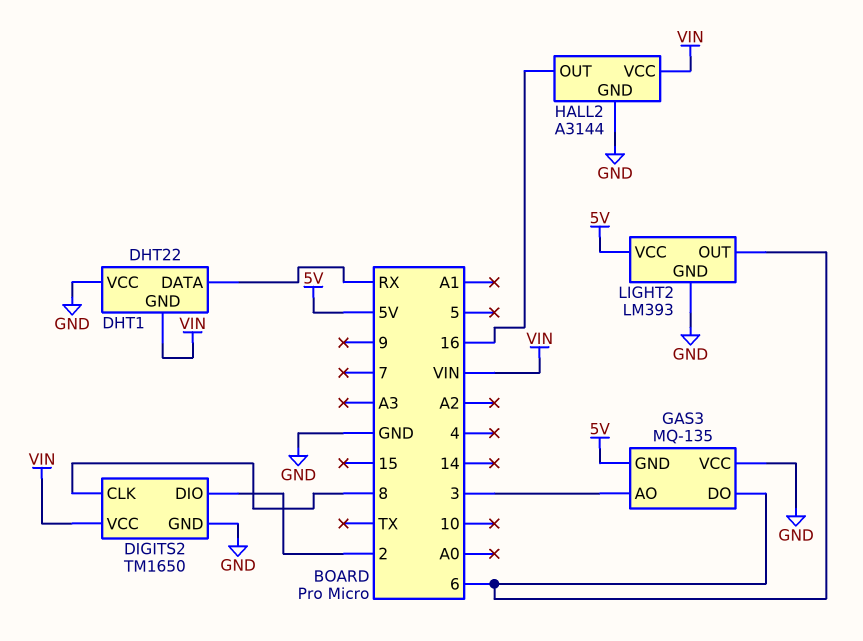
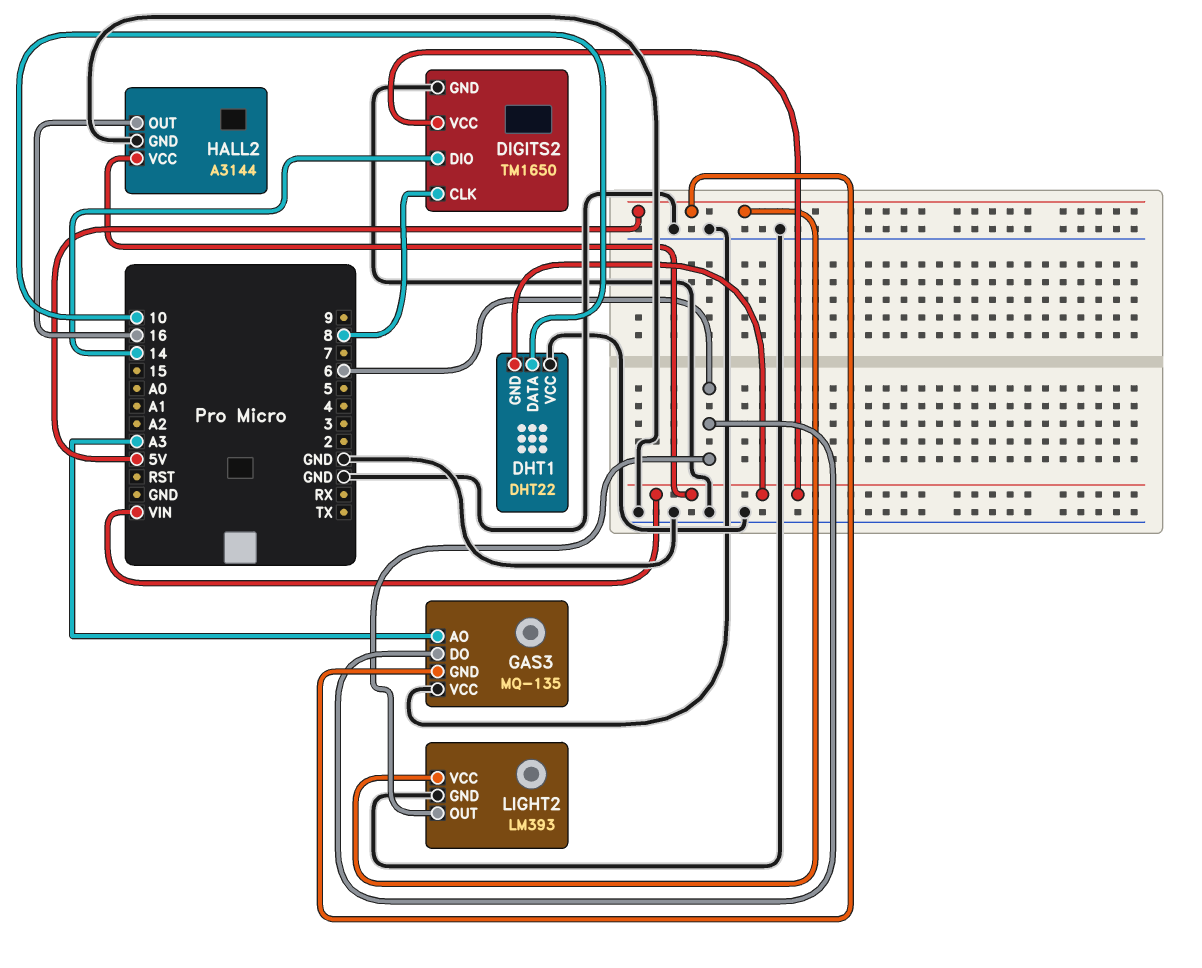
DHT1 pin DATA: RX -> 10
DIGITS2 pin DIO: 2 -> 14
GAS3 pin AO: 3 -> A3

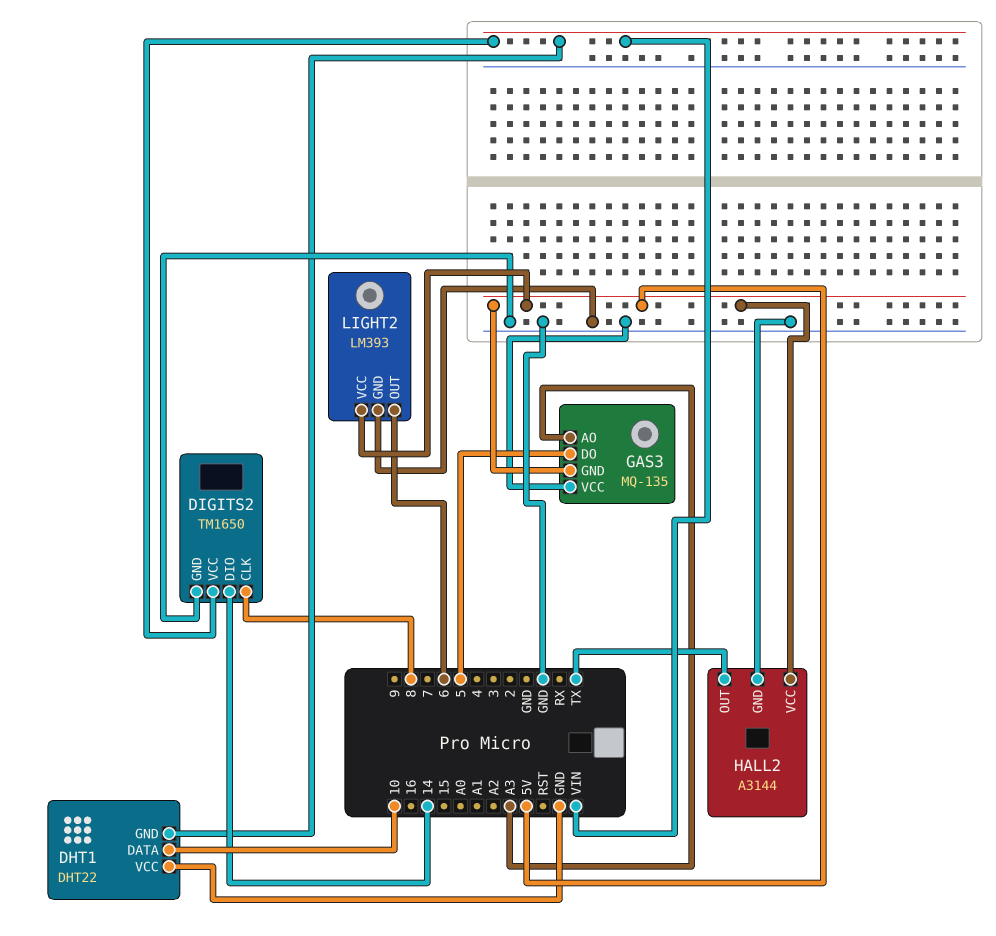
GAS3 pin DO: 6 -> 5
HALL2 pin OUT: 16 -> TX
HALL2 pin VCC: VIN -> 5V

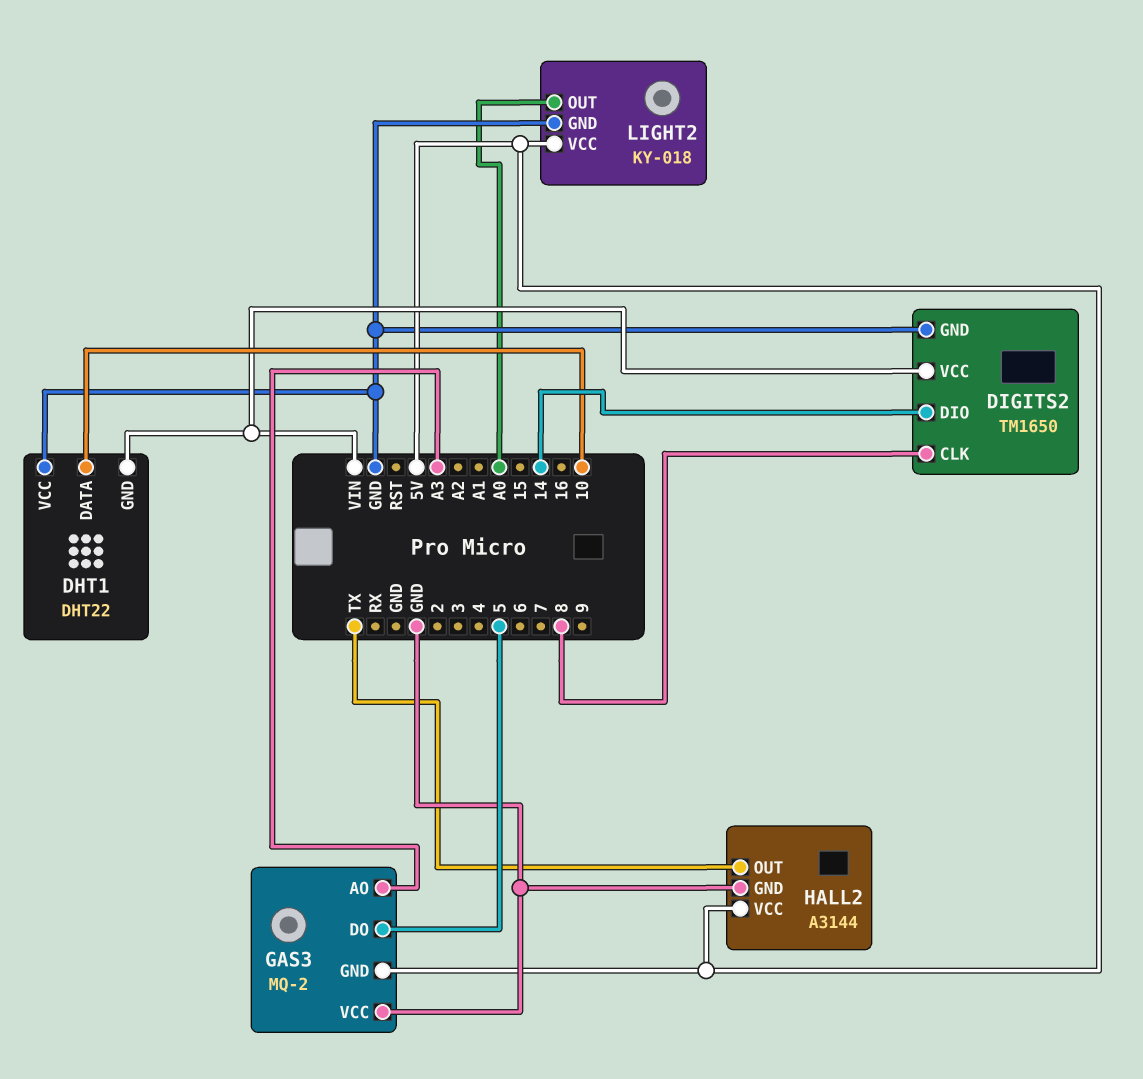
GAS3: MQ-135 -> MQ-2
LIGHT2: LM393 -> KY-018
LIGHT2 pin OUT: 6 -> A0

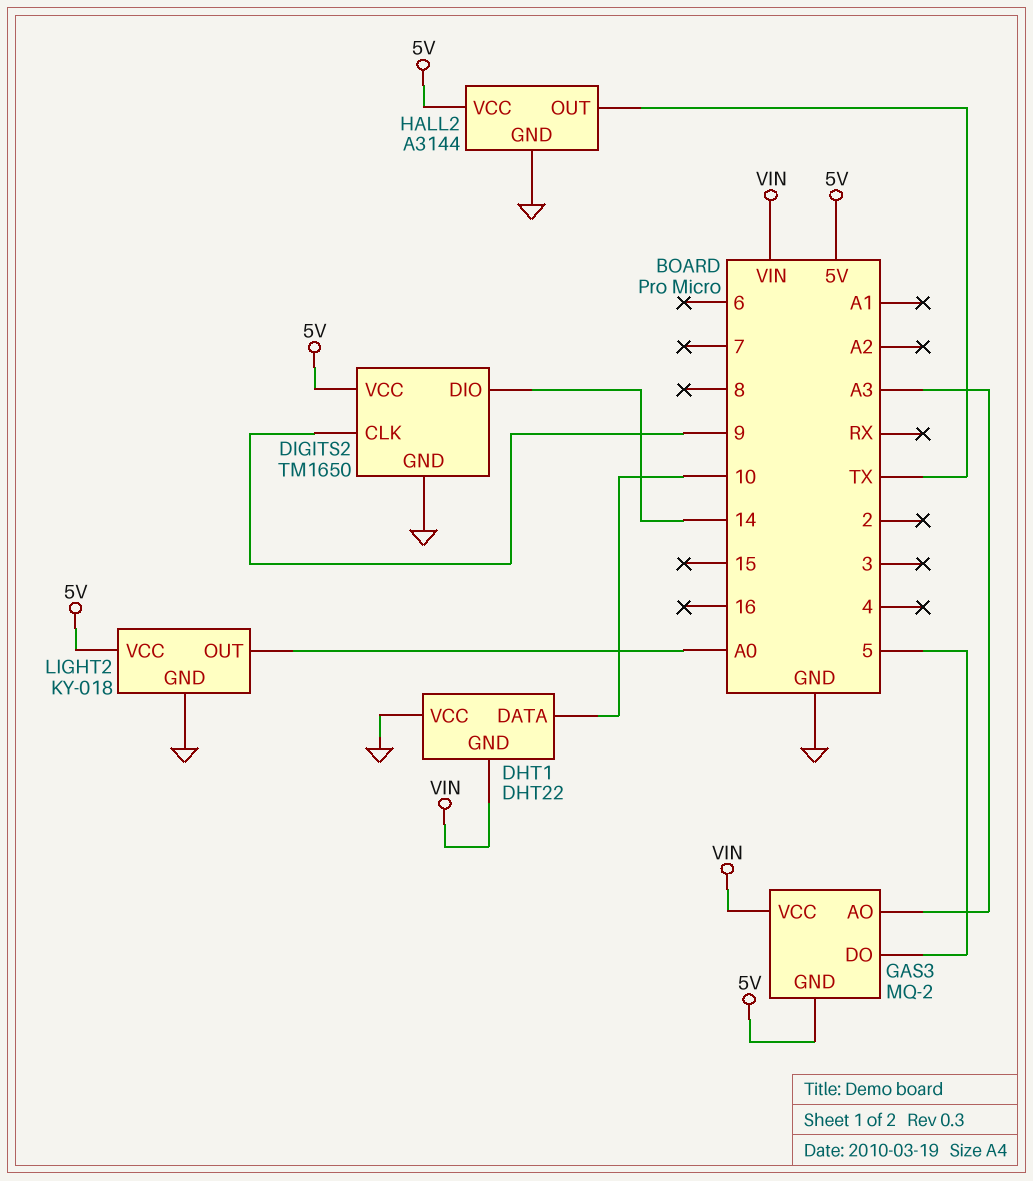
DIGITS2 pin CLK: 8 -> 9
DIGITS2 pin VCC: VIN -> 5V
GAS3 pin VCC: GND -> VIN

